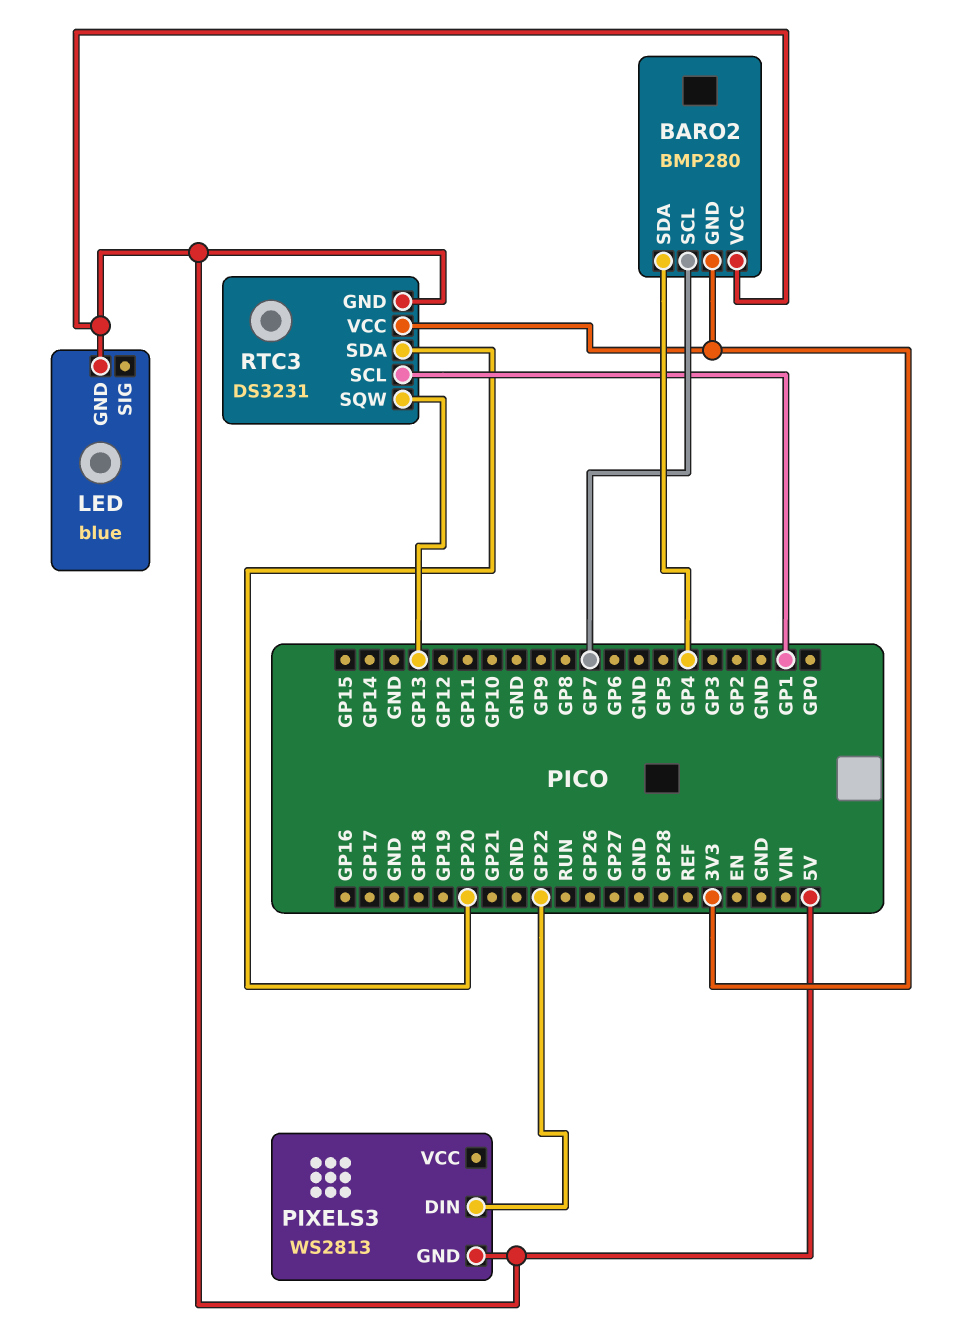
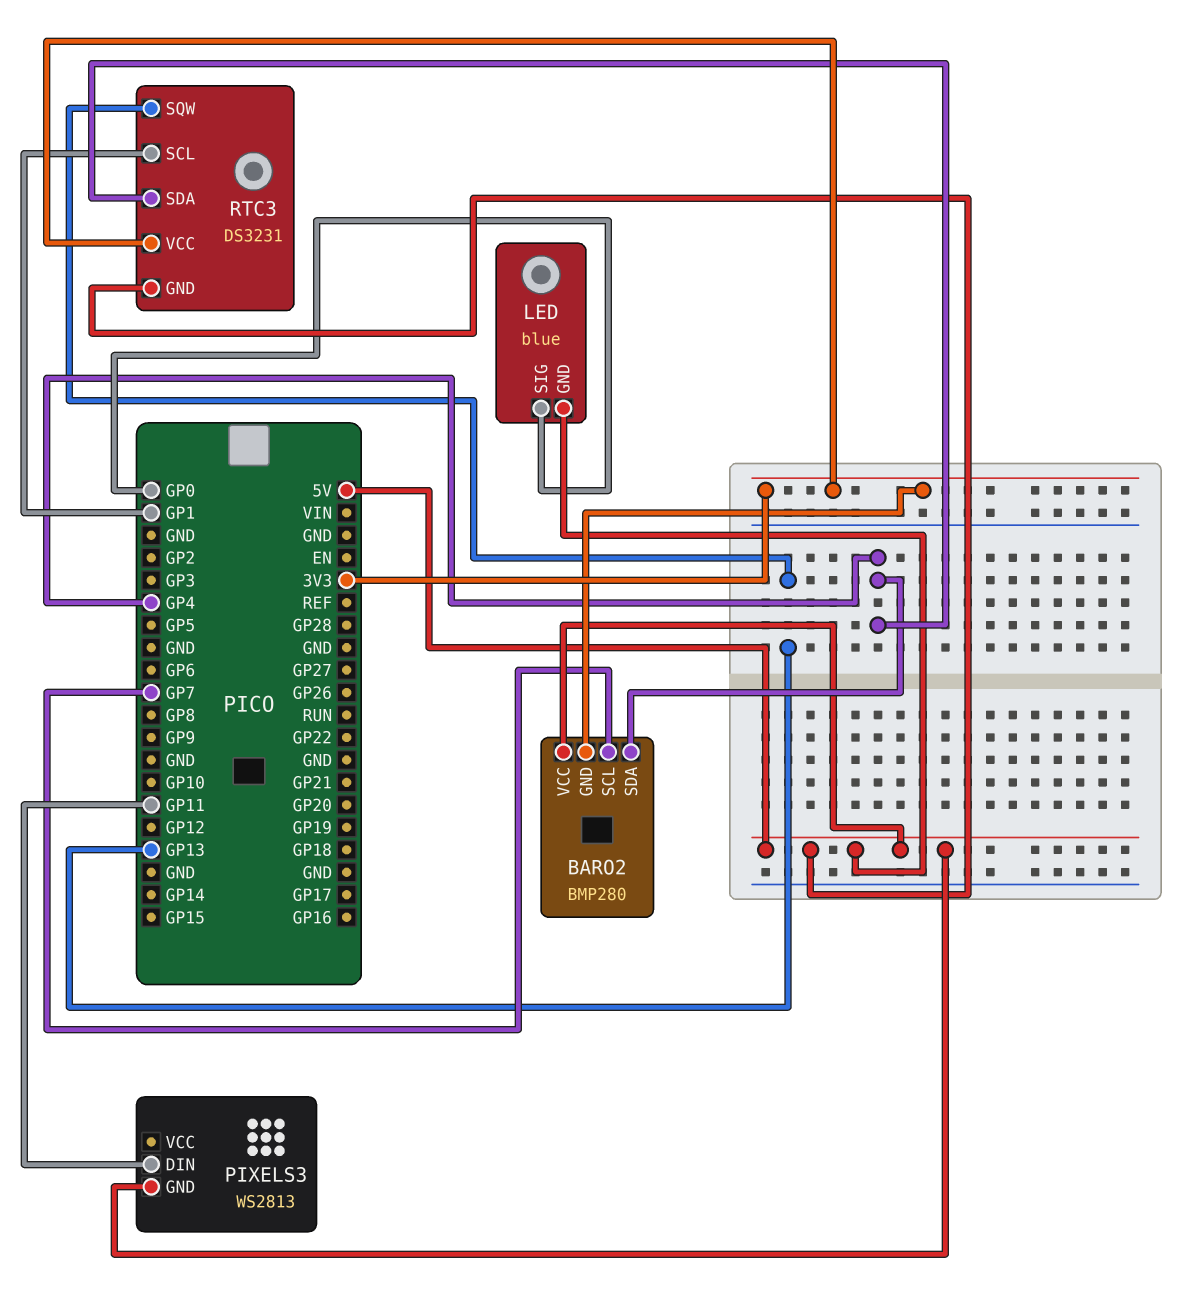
LED pin SIG: none -> GP0
PIXELS3 pin DIN: GP22 -> GP11
RTC3 pin SDA: GP20 -> GP4

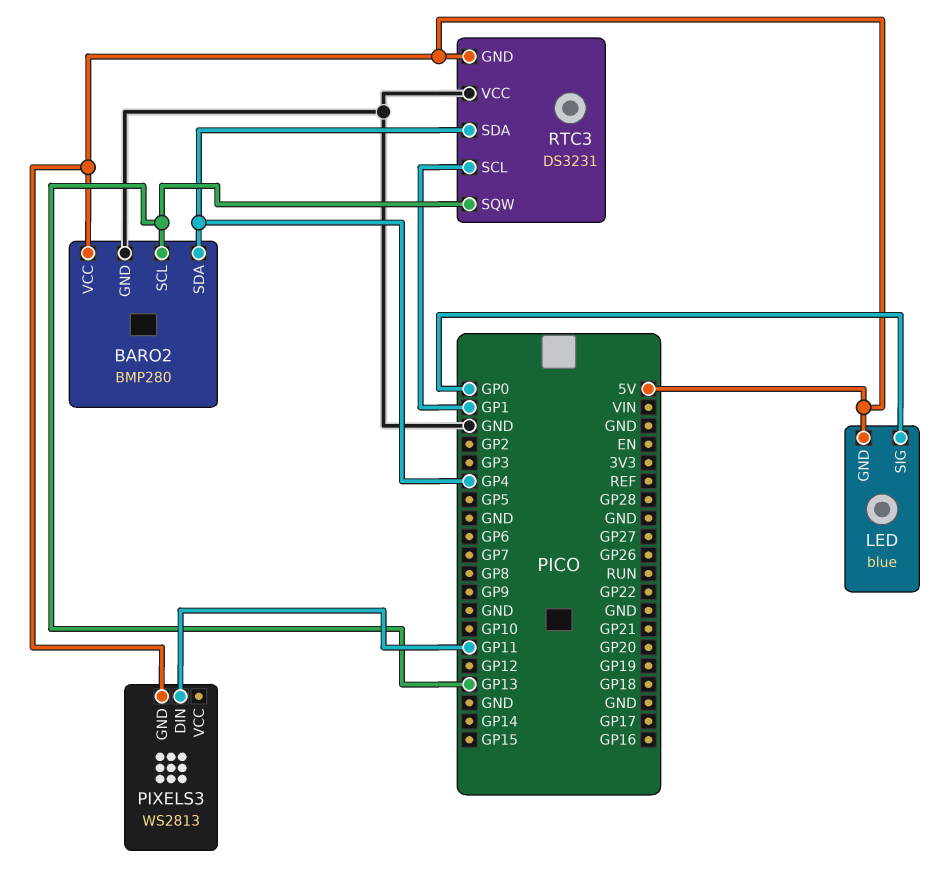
BARO2 pin GND: 3V3 -> GND
BARO2 pin SCL: GP7 -> GP13
RTC3 pin VCC: 3V3 -> GND

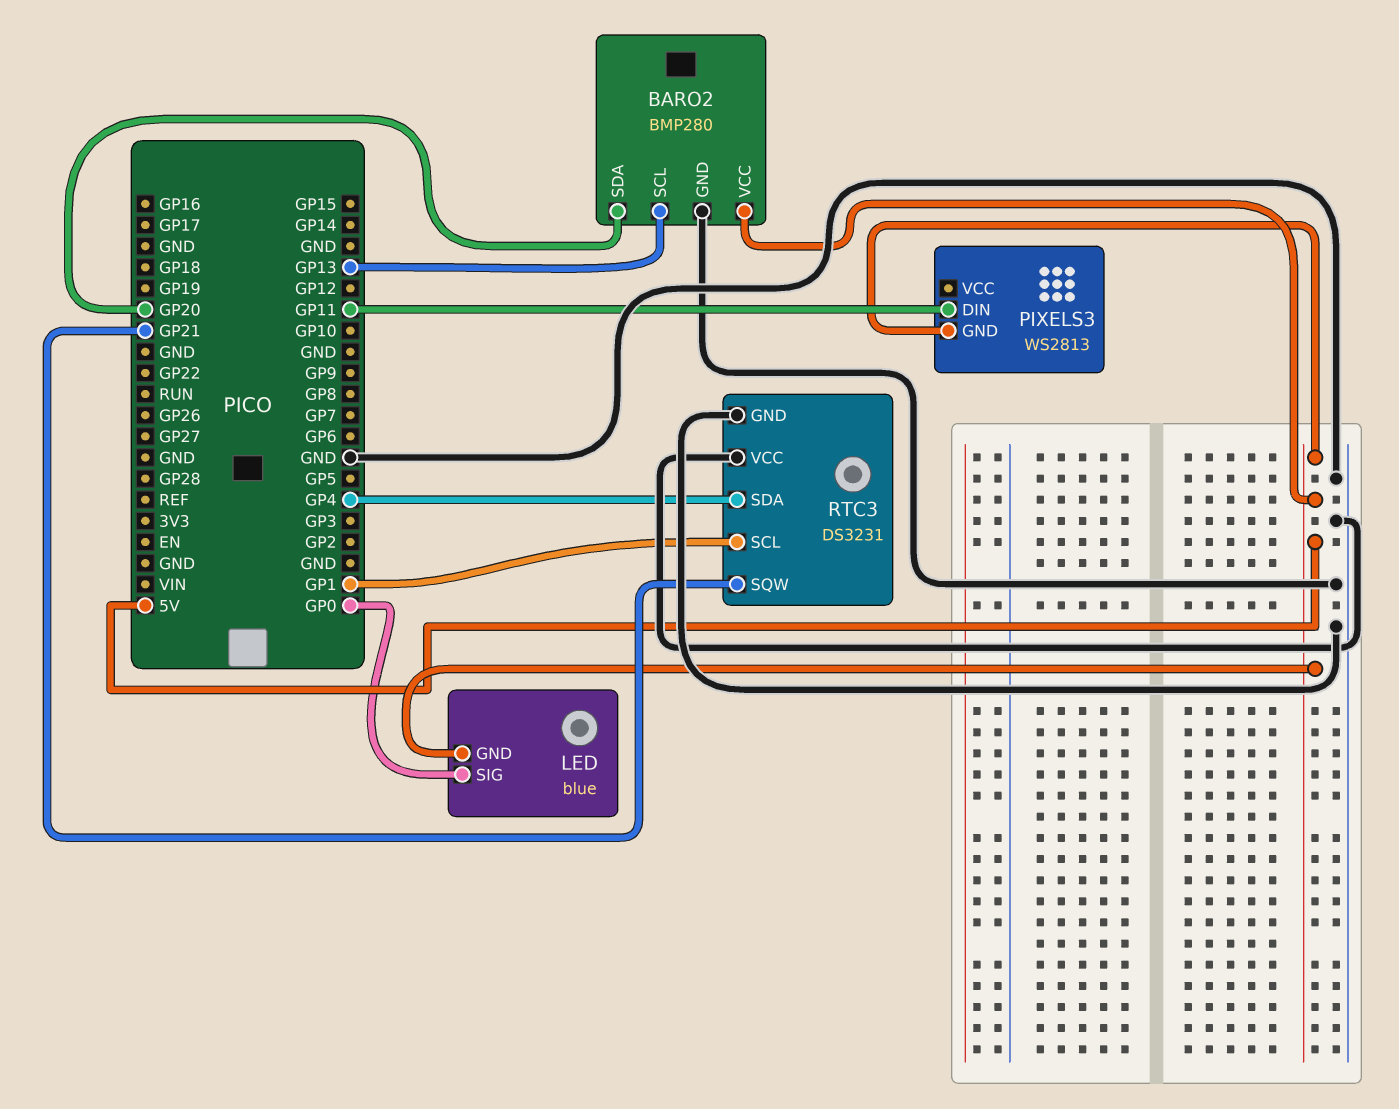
BARO2 pin SDA: GP4 -> GP20
RTC3 pin GND: 5V -> GND
RTC3 pin SQW: GP13 -> GP21

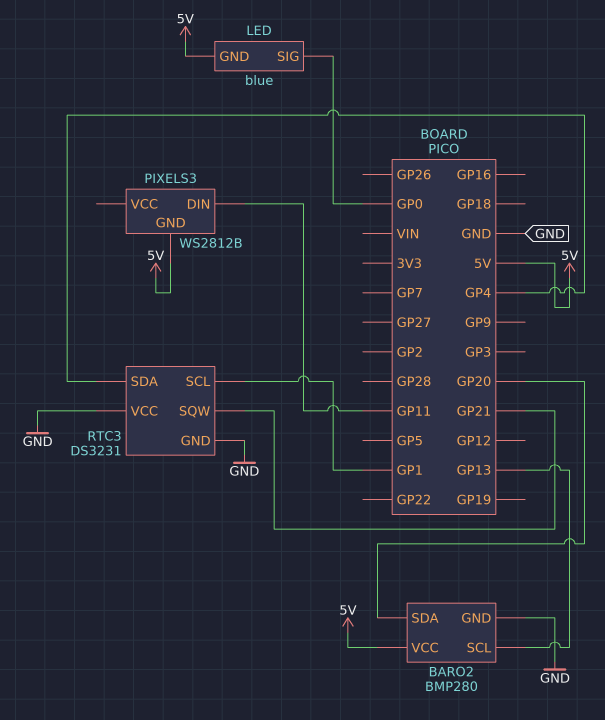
PIXELS3: WS2813 -> WS2812B

